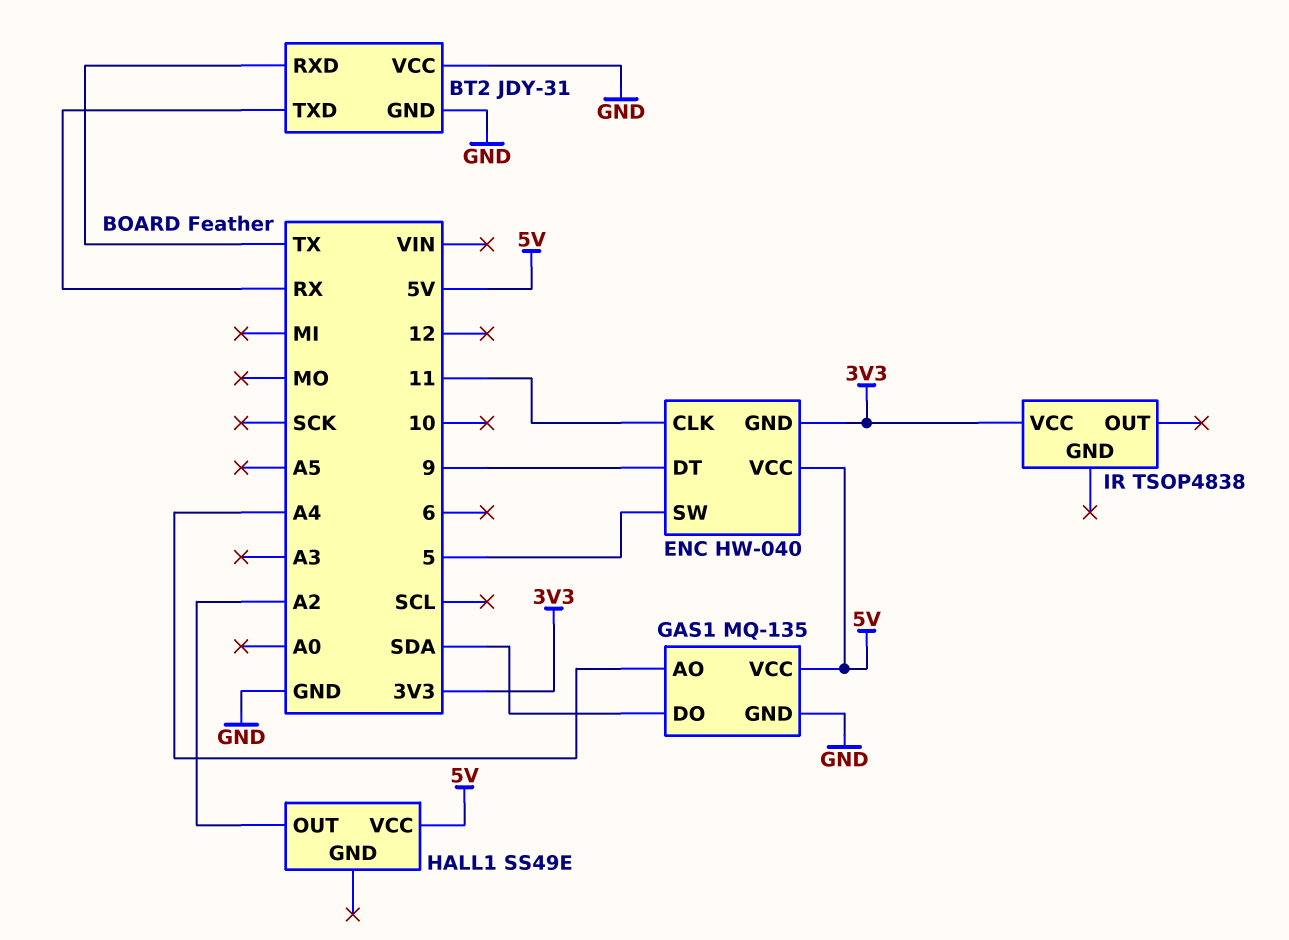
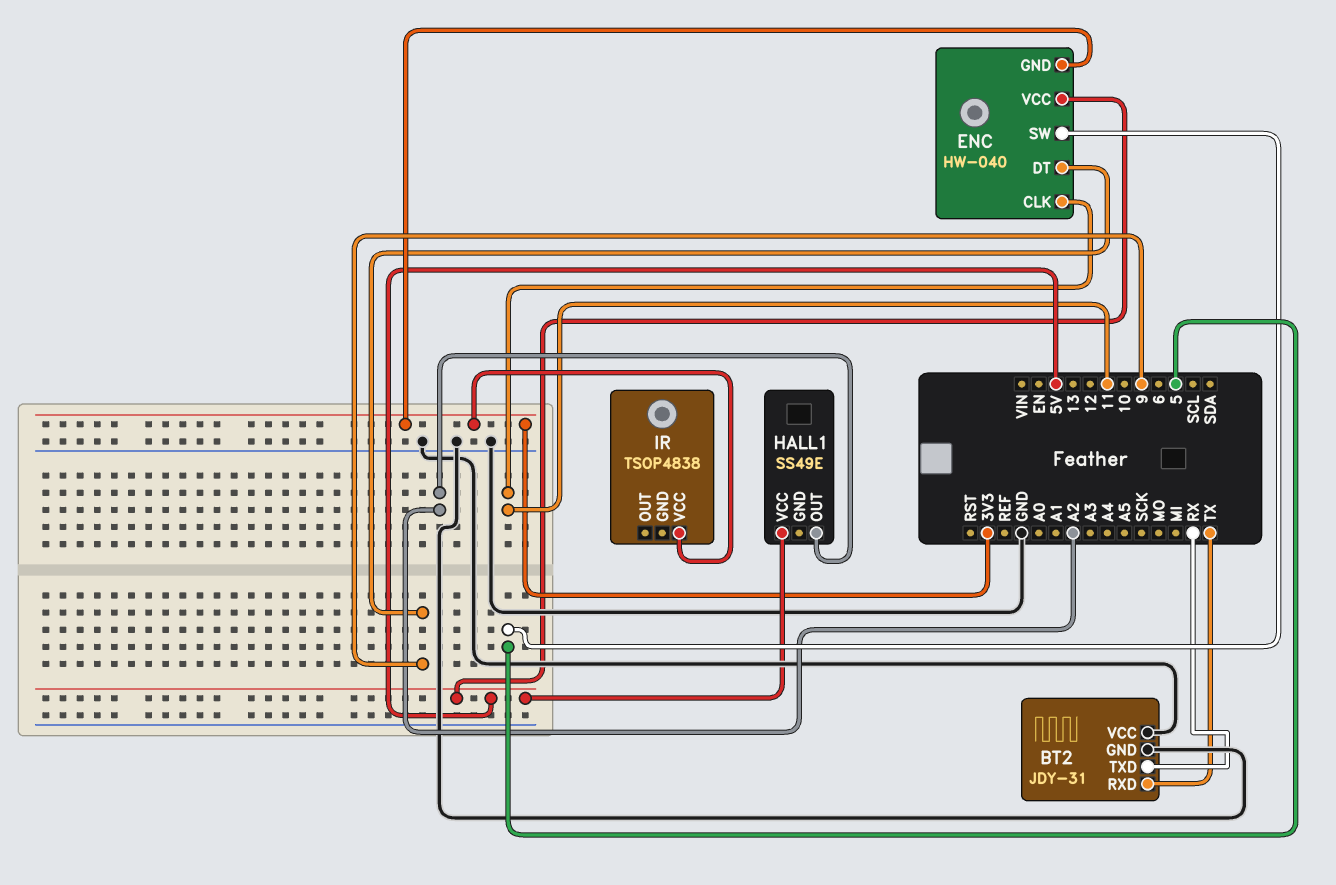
GAS1: MQ-135 -> none
GAS1 pin AO: A4 -> none
GAS1 pin DO: SDA -> none
GAS1 pin GND: GND -> none
GAS1 pin VCC: 5V -> none

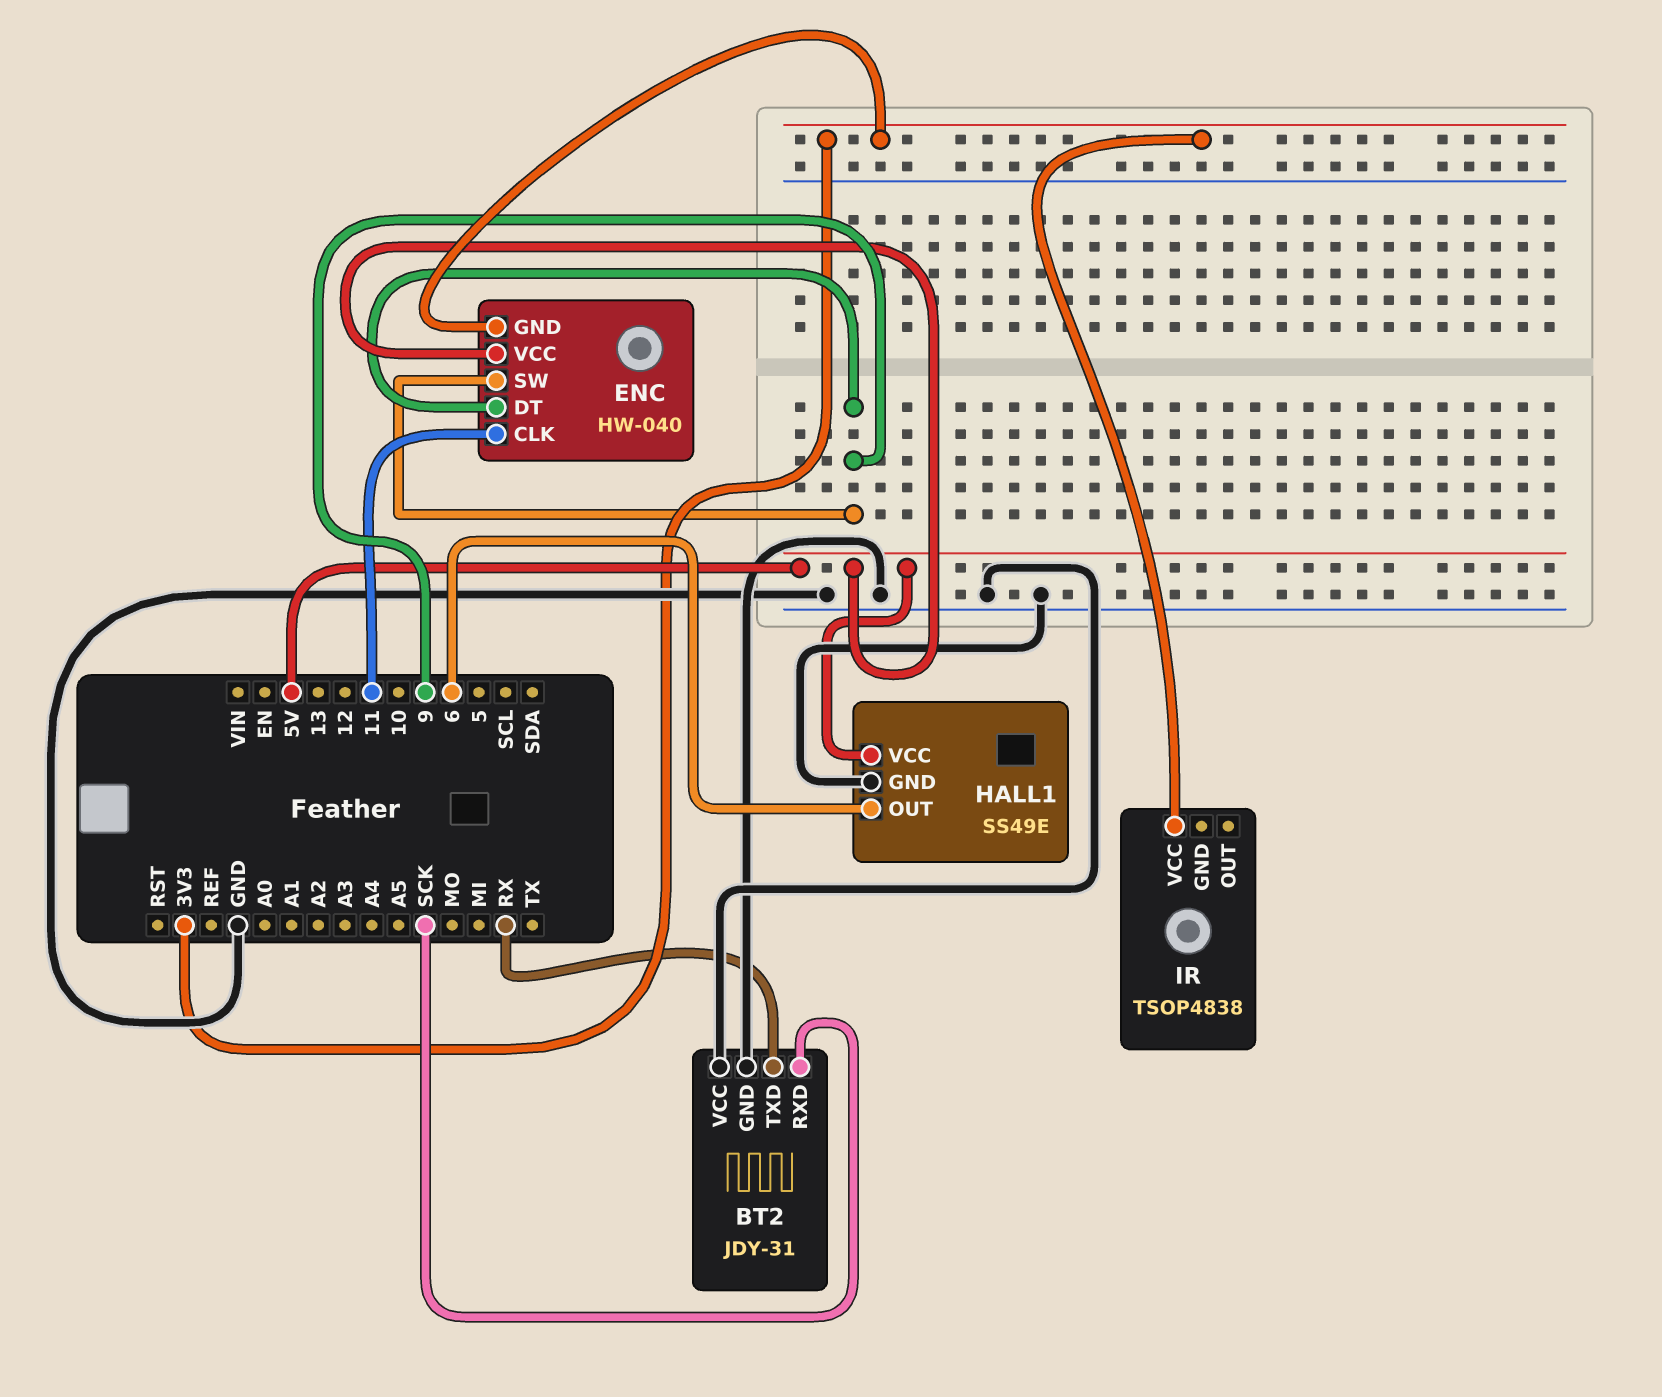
BT2 pin RXD: TX -> SCK
ENC pin SW: 5 -> 9
HALL1 pin GND: none -> GND
HALL1 pin OUT: A2 -> 6

